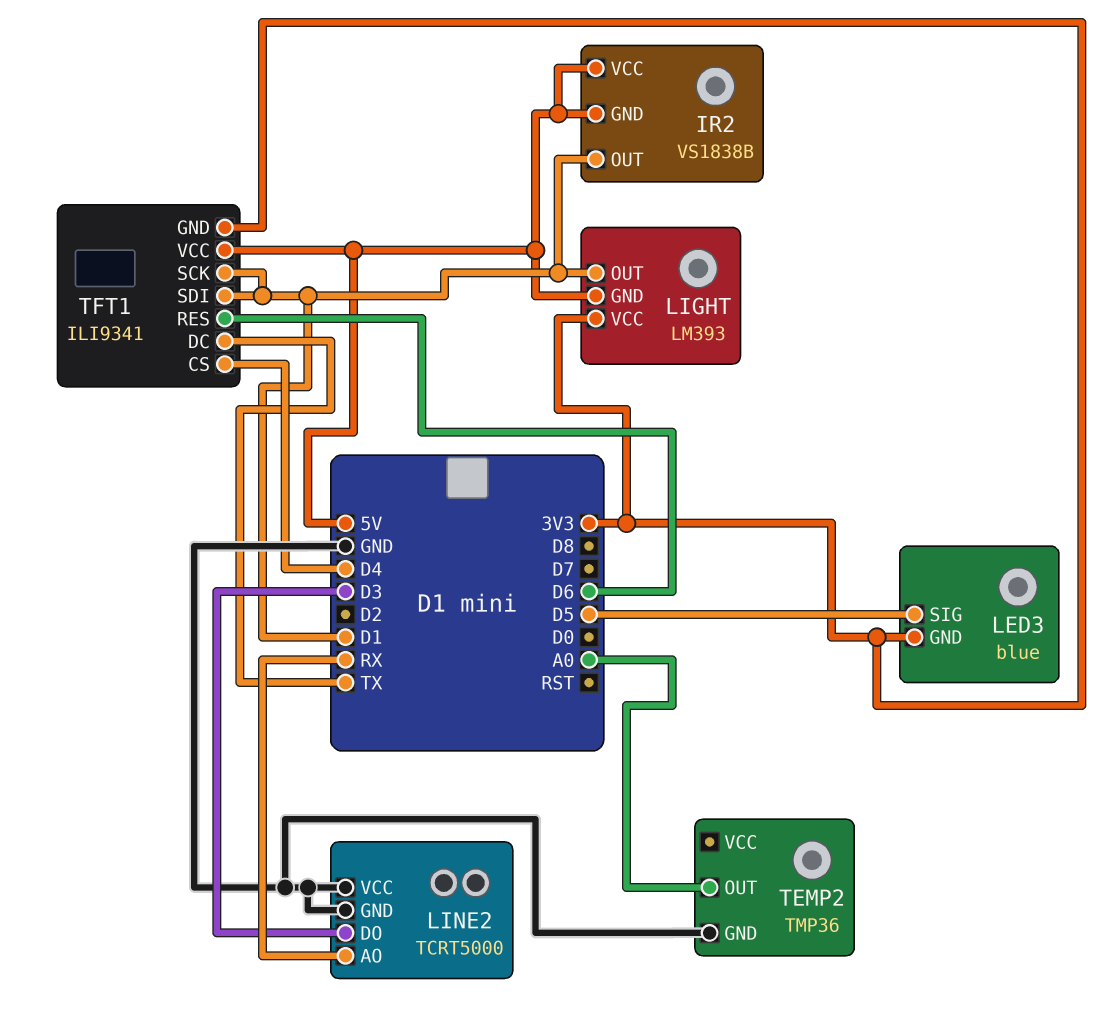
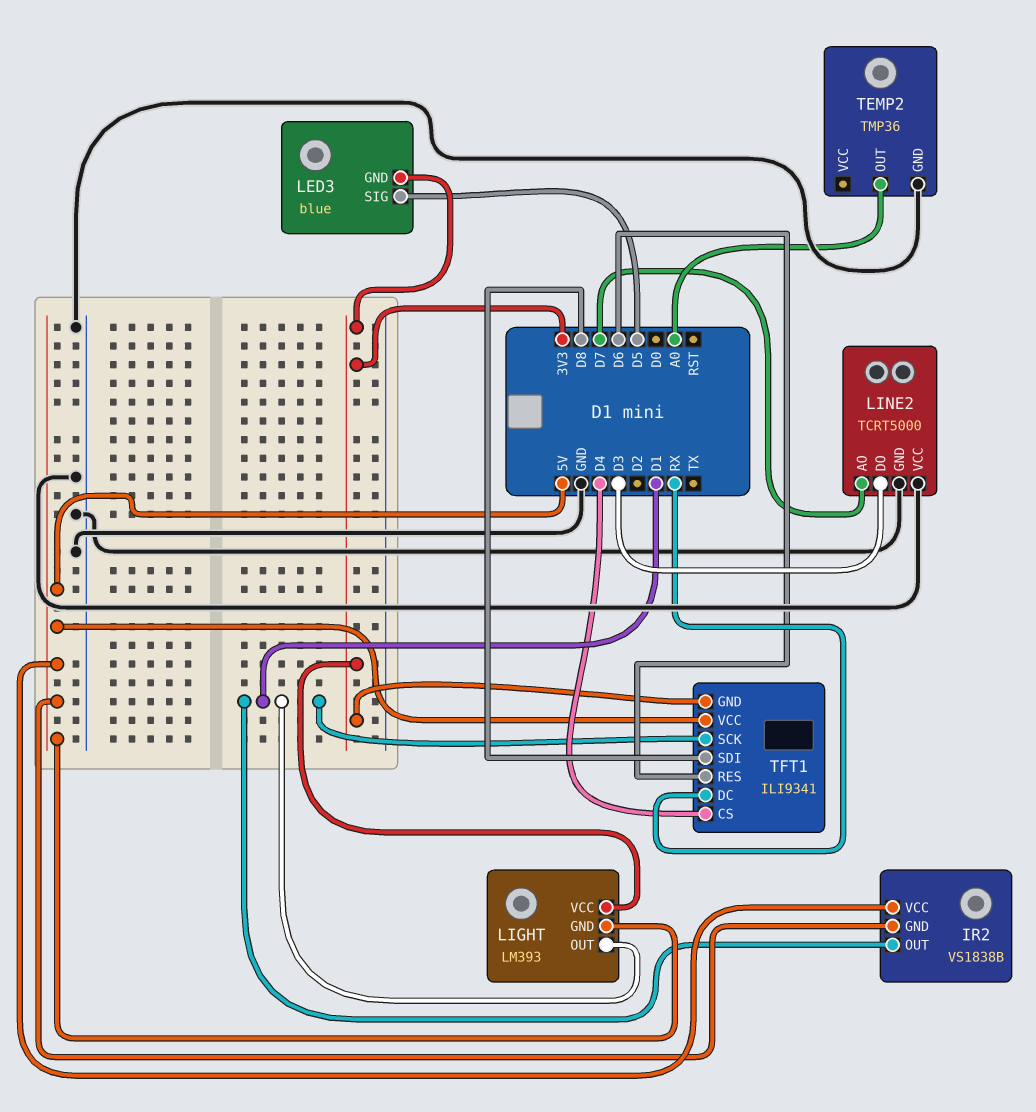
LINE2 pin AO: RX -> D7
TFT1 pin DC: TX -> RX
TFT1 pin SDI: D1 -> D8

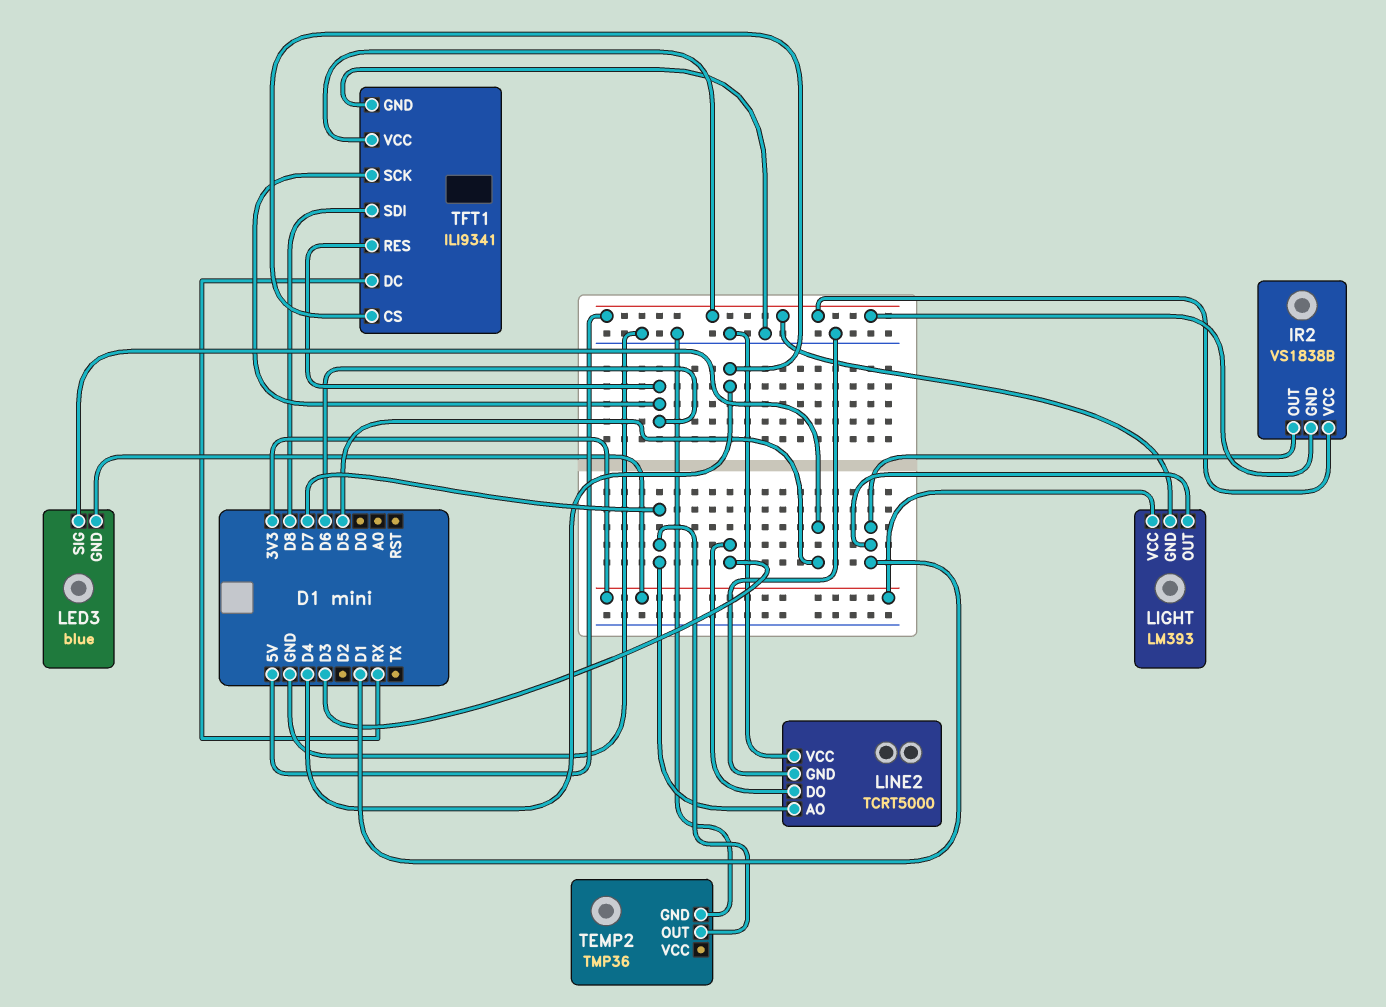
TEMP2 pin OUT: A0 -> D7
TFT1 pin GND: 3V3 -> GND
TFT1 pin SCK: D1 -> D6

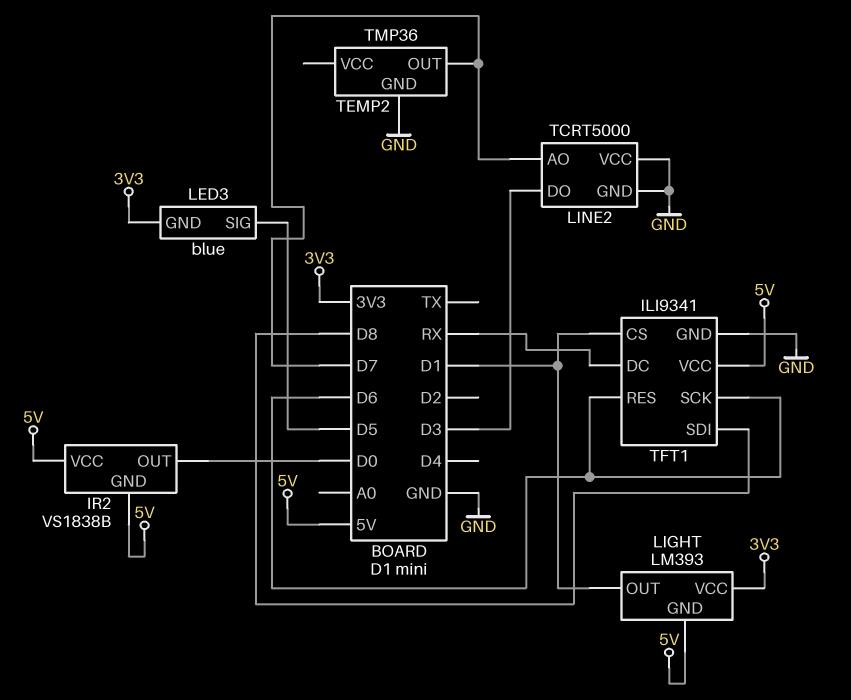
IR2 pin OUT: D1 -> D0
TFT1 pin CS: D4 -> D1

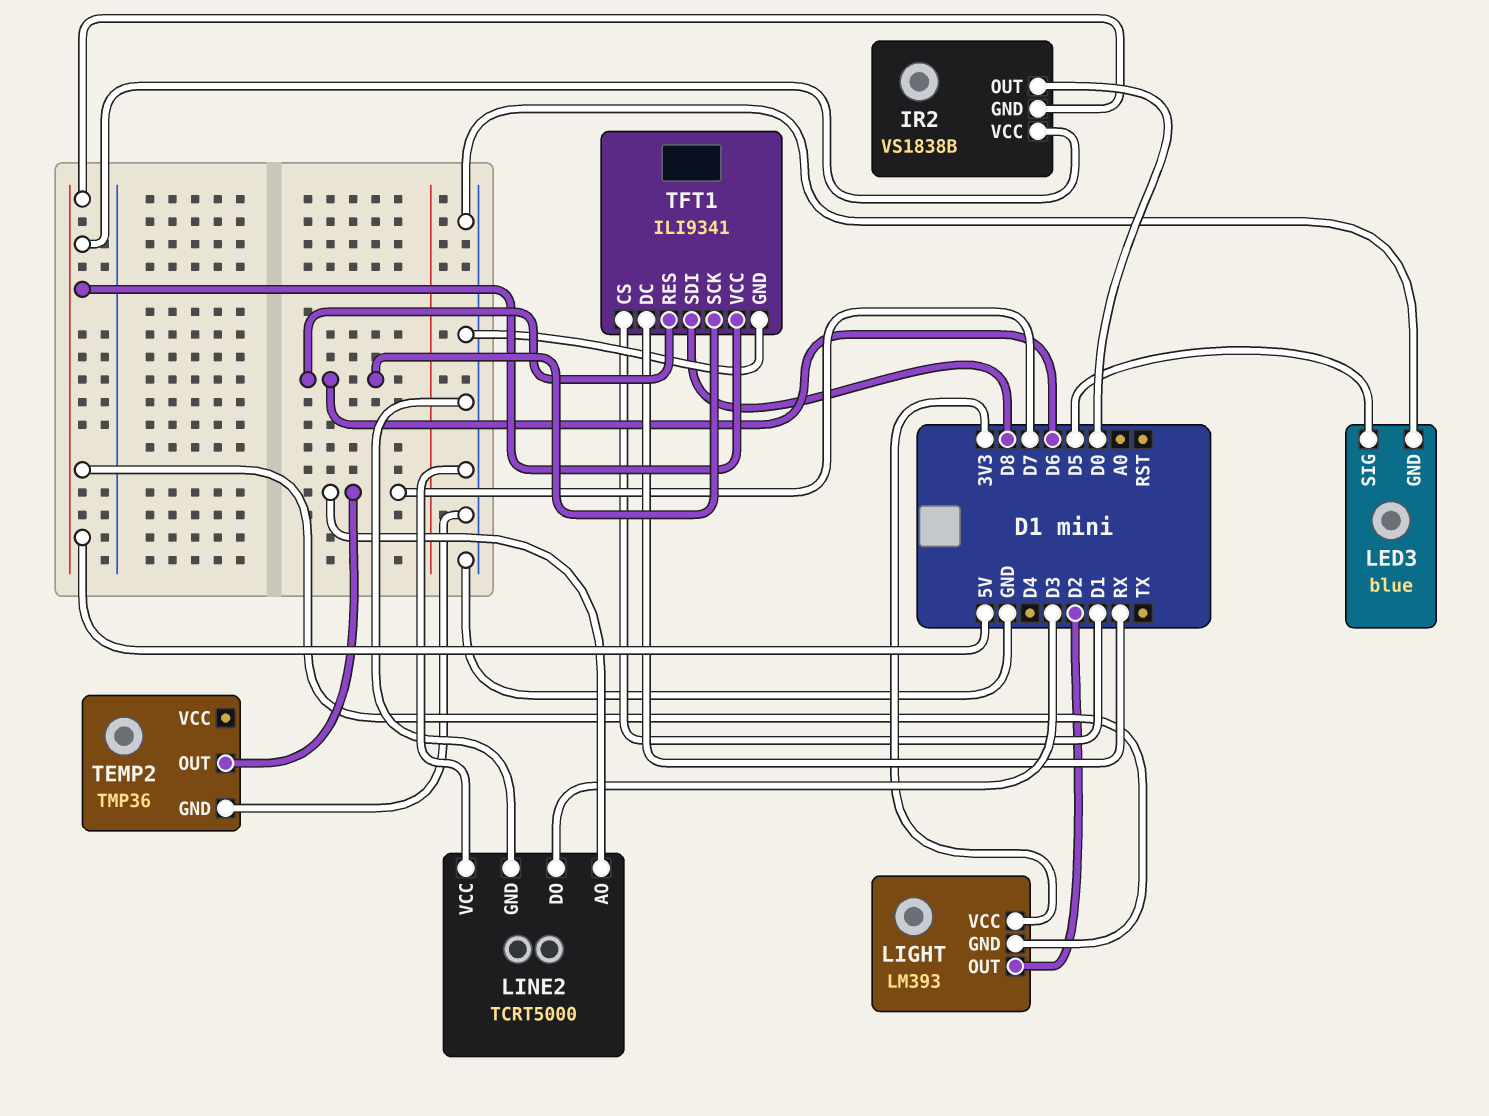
LED3 pin GND: 3V3 -> GND
LIGHT pin OUT: D1 -> D2

